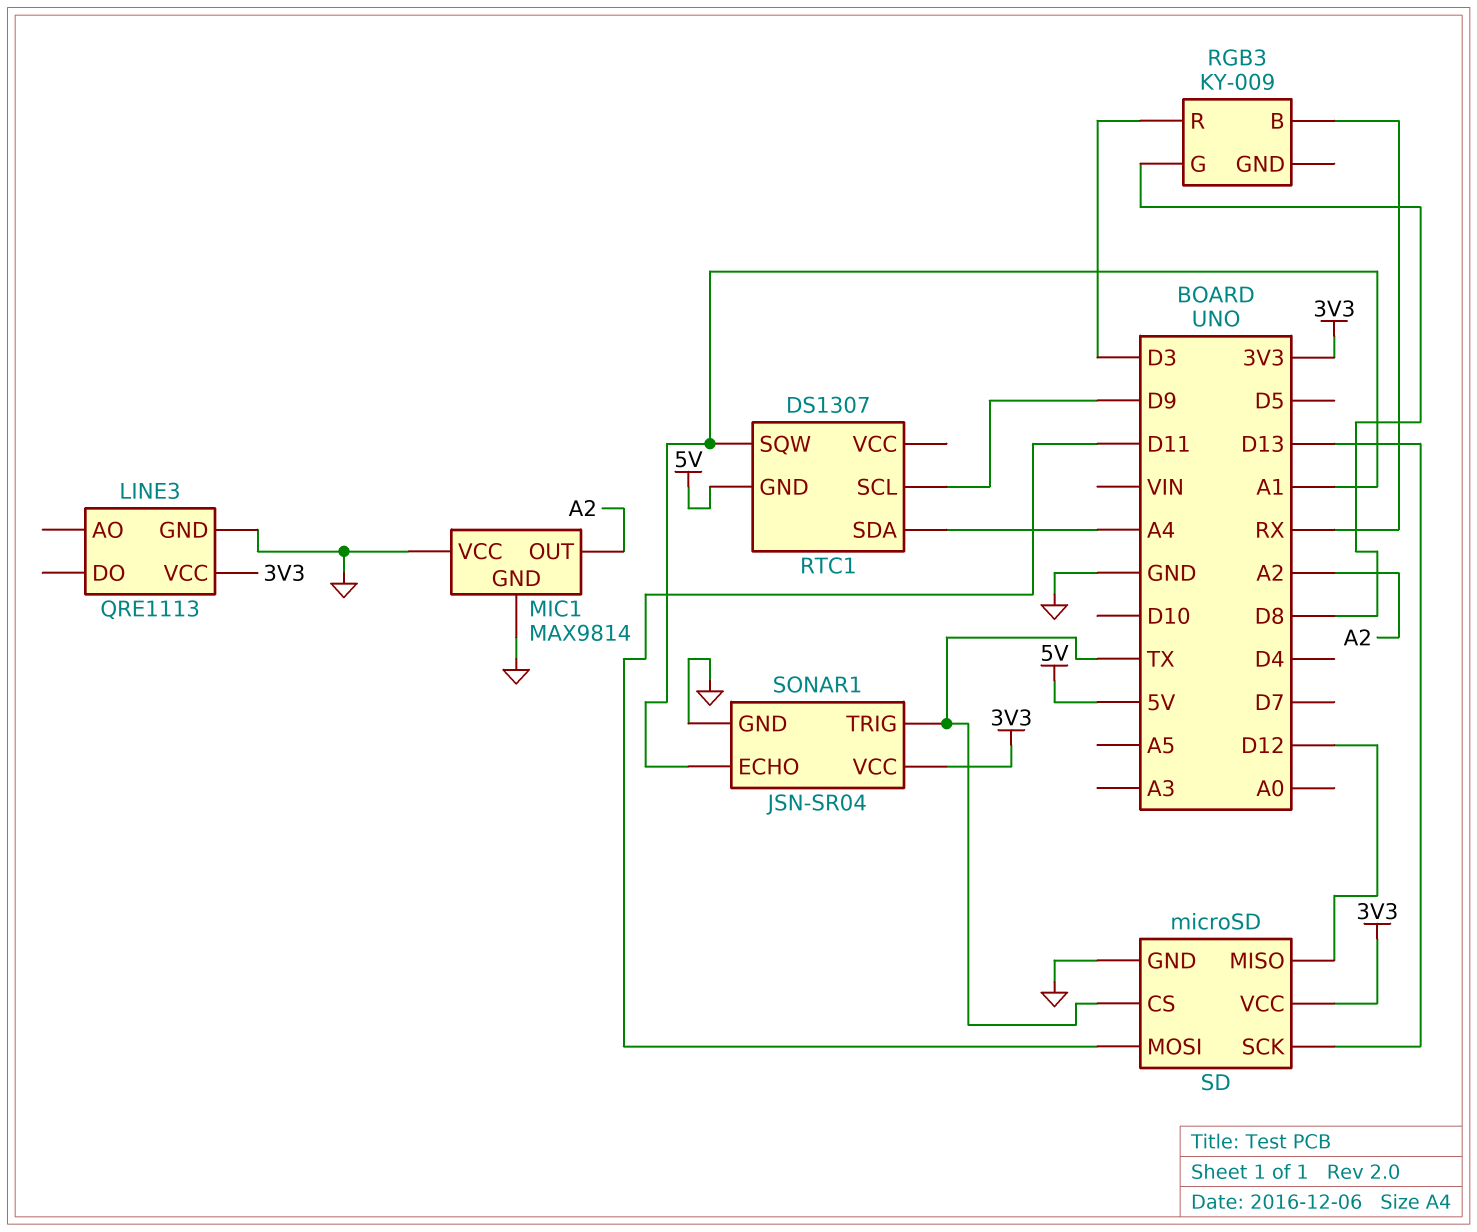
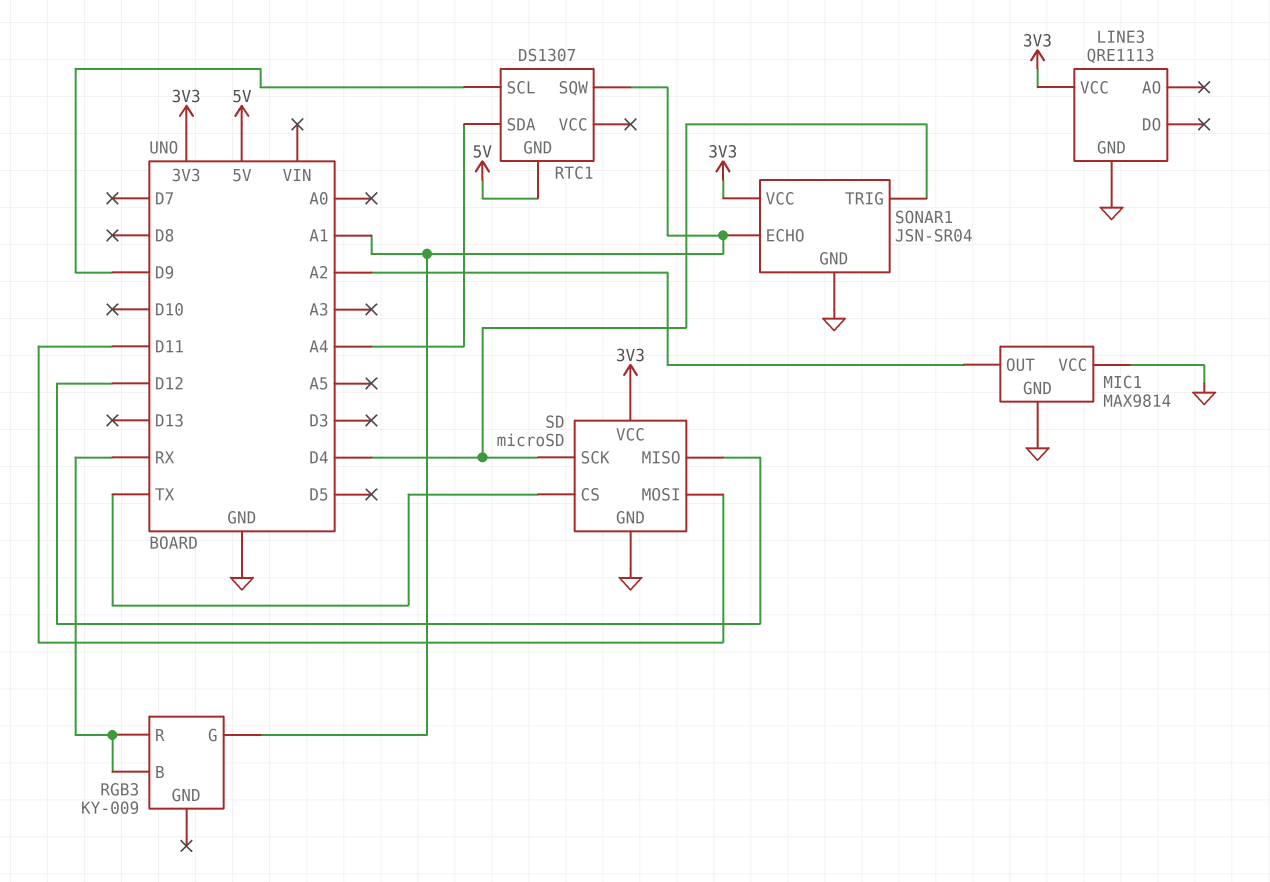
RGB3 pin G: D8 -> A1
RGB3 pin R: D3 -> RX
SD pin SCK: D13 -> D4
SONAR1 pin TRIG: TX -> D4

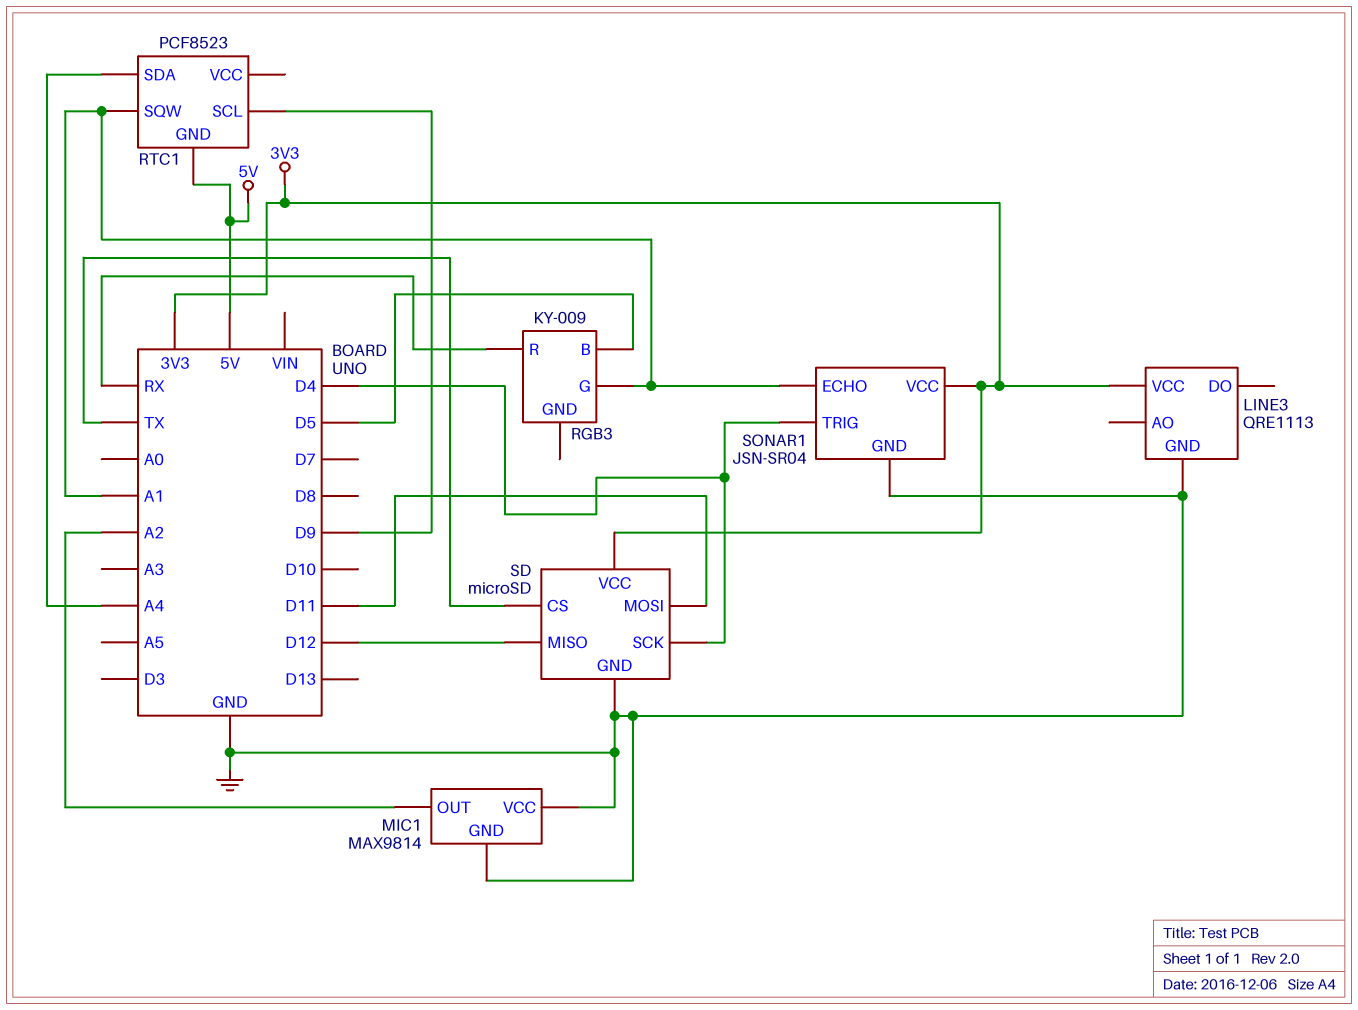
RGB3 pin B: RX -> D5
RTC1: DS1307 -> PCF8523

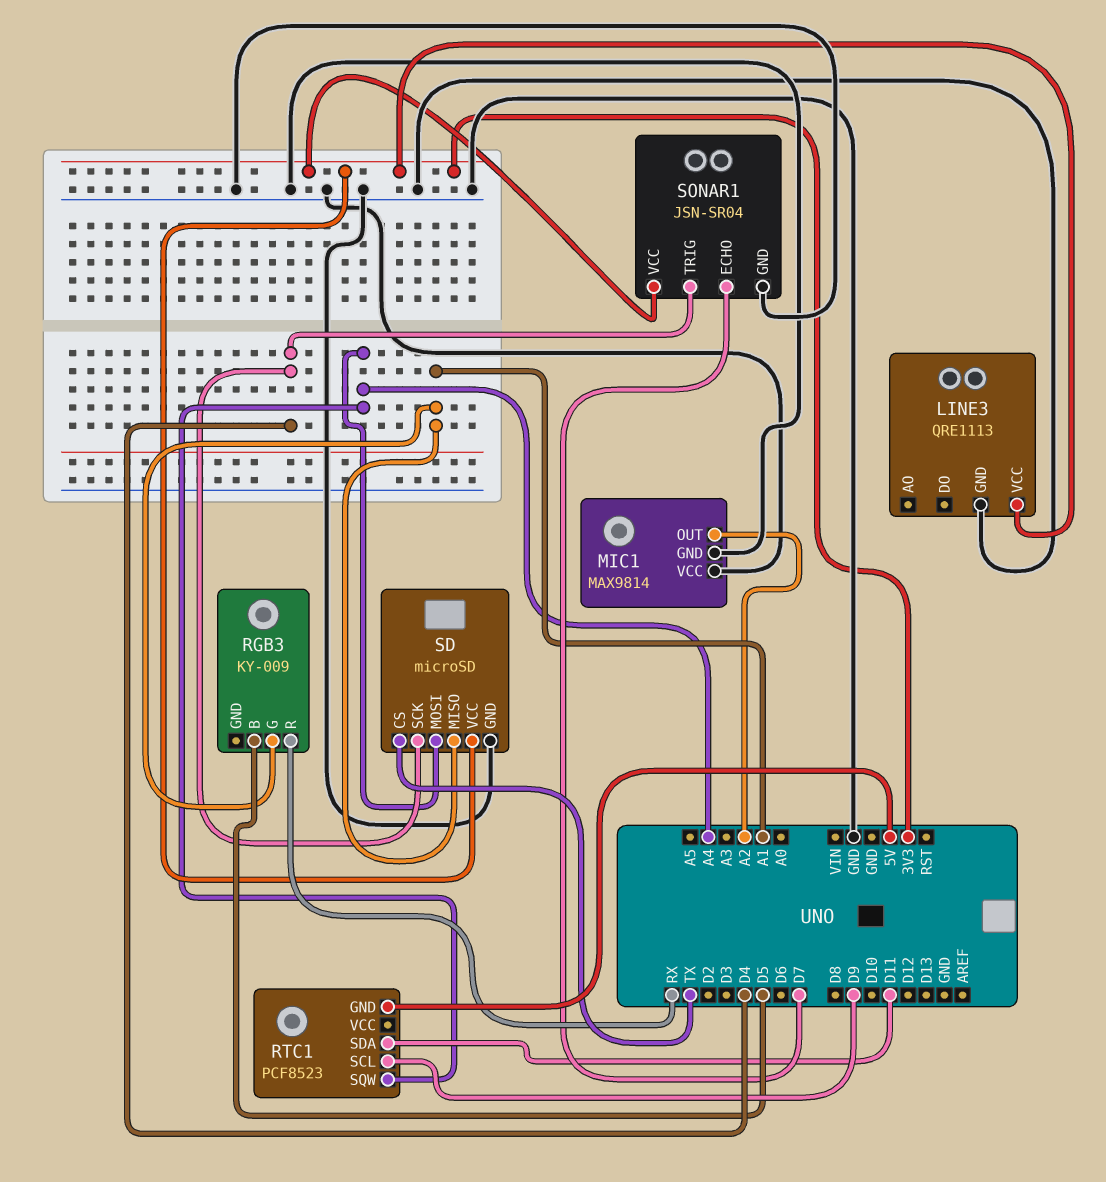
RTC1 pin SDA: A4 -> D11
RTC1 pin SQW: A1 -> A4
SD pin MISO: D12 -> A1
SD pin MOSI: D11 -> A4
SONAR1 pin ECHO: A1 -> D7

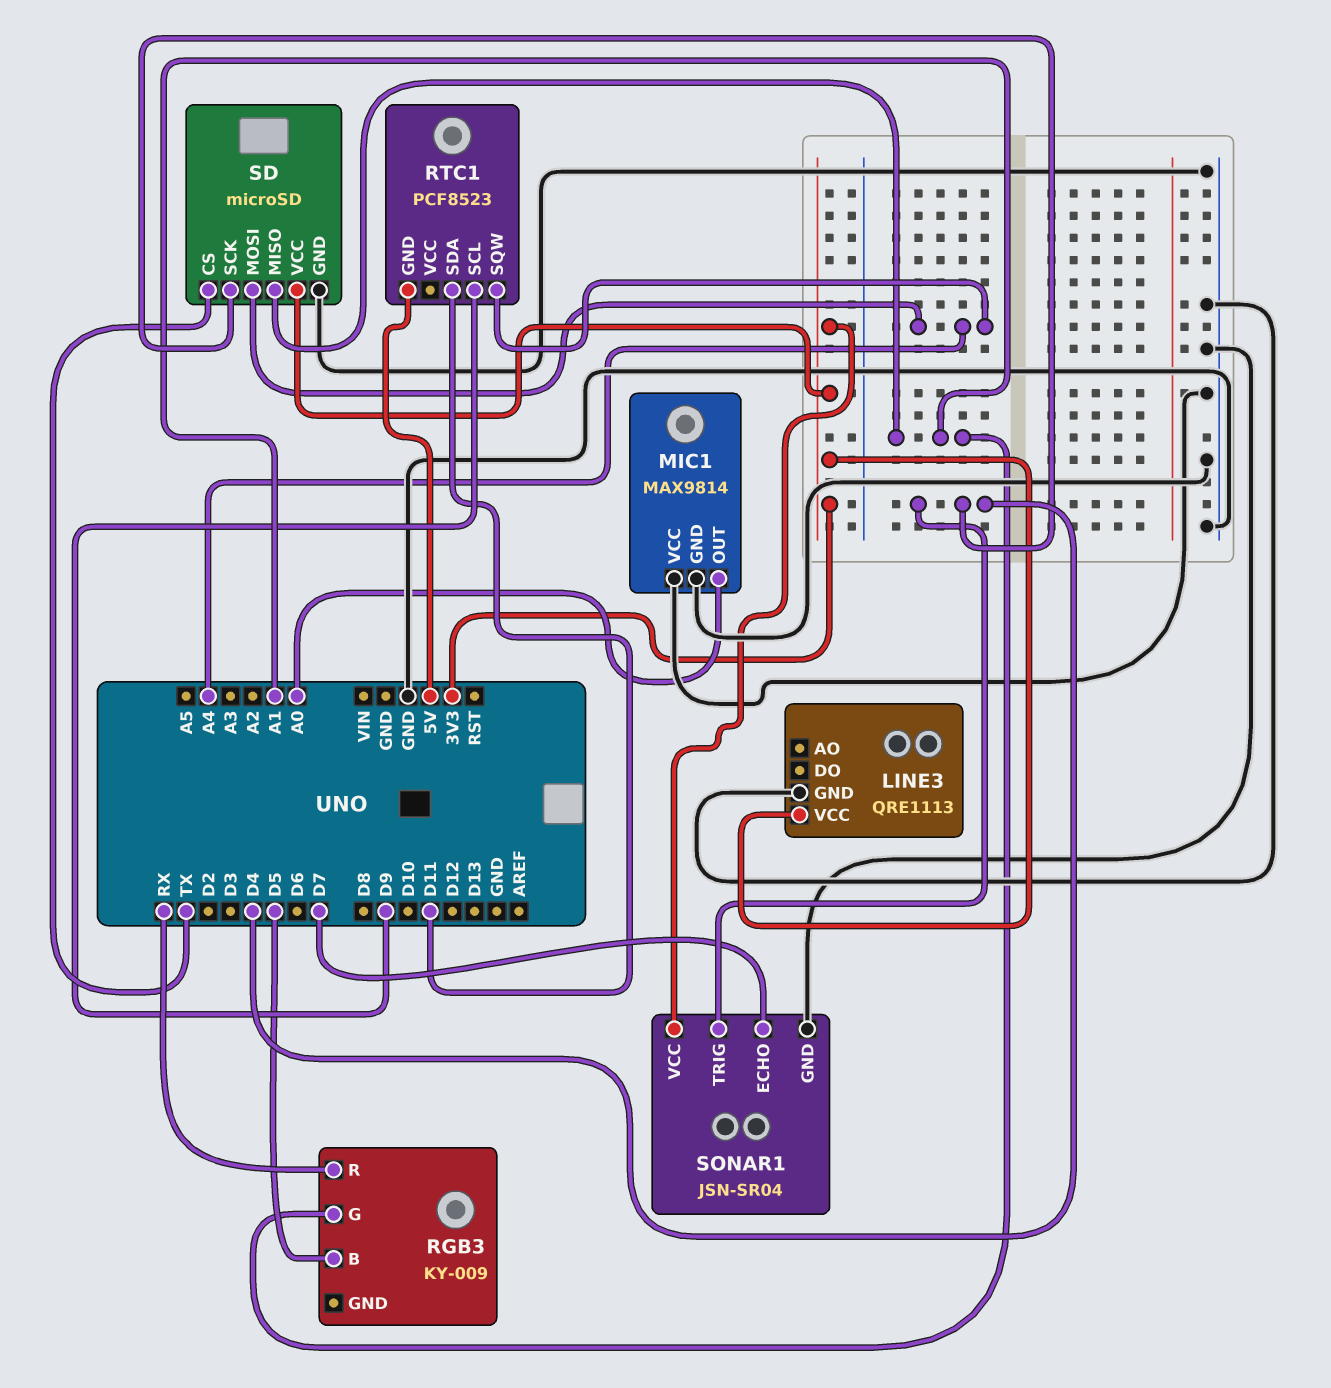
MIC1 pin OUT: A2 -> A0

